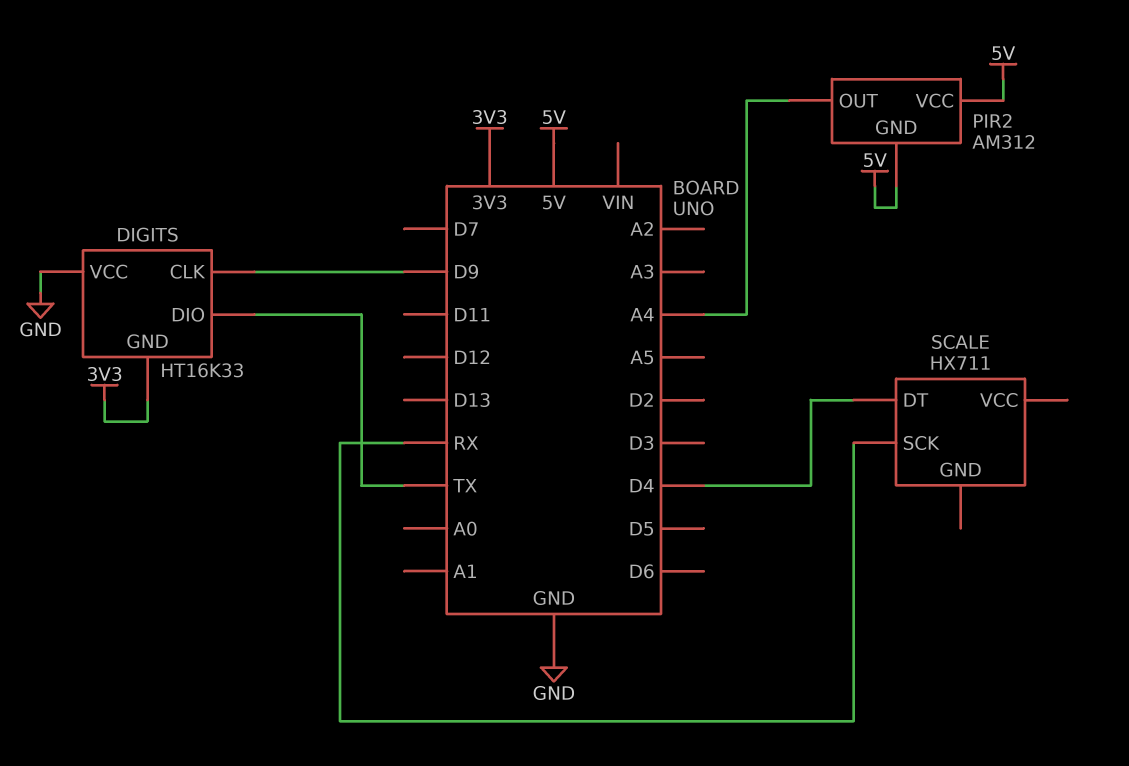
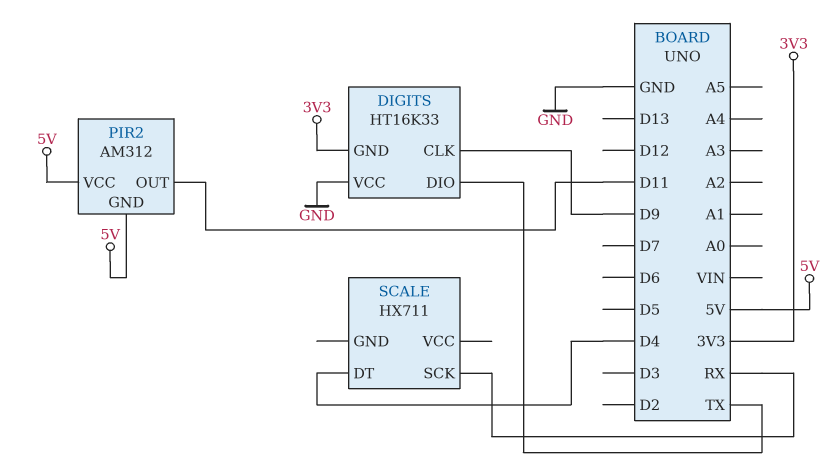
PIR2 pin OUT: A4 -> D11

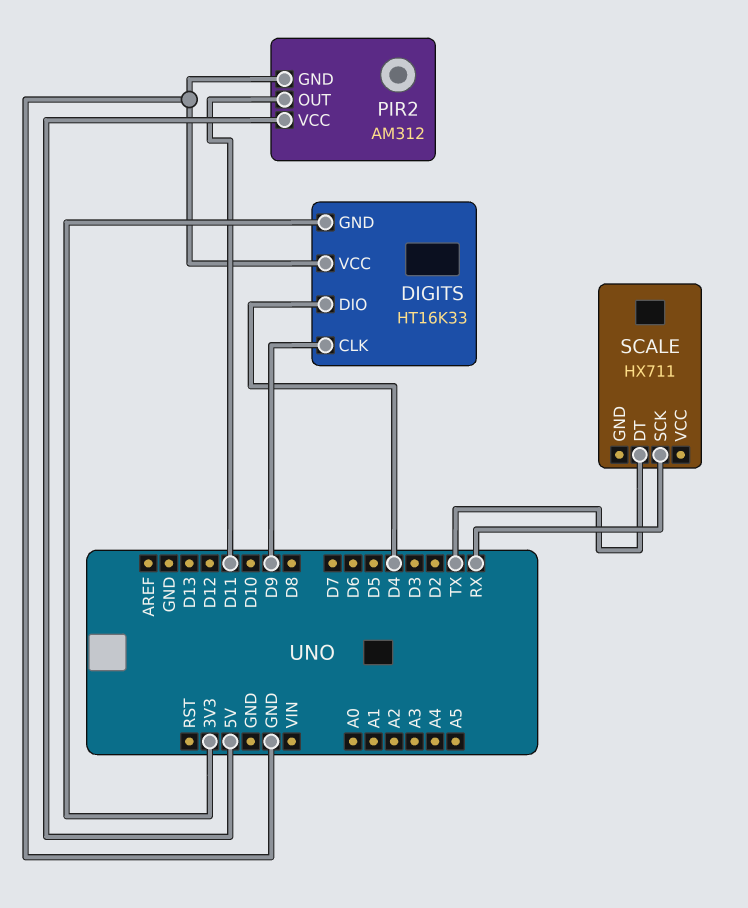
DIGITS pin DIO: TX -> D4
PIR2 pin GND: 5V -> GND
SCALE pin DT: D4 -> TX

